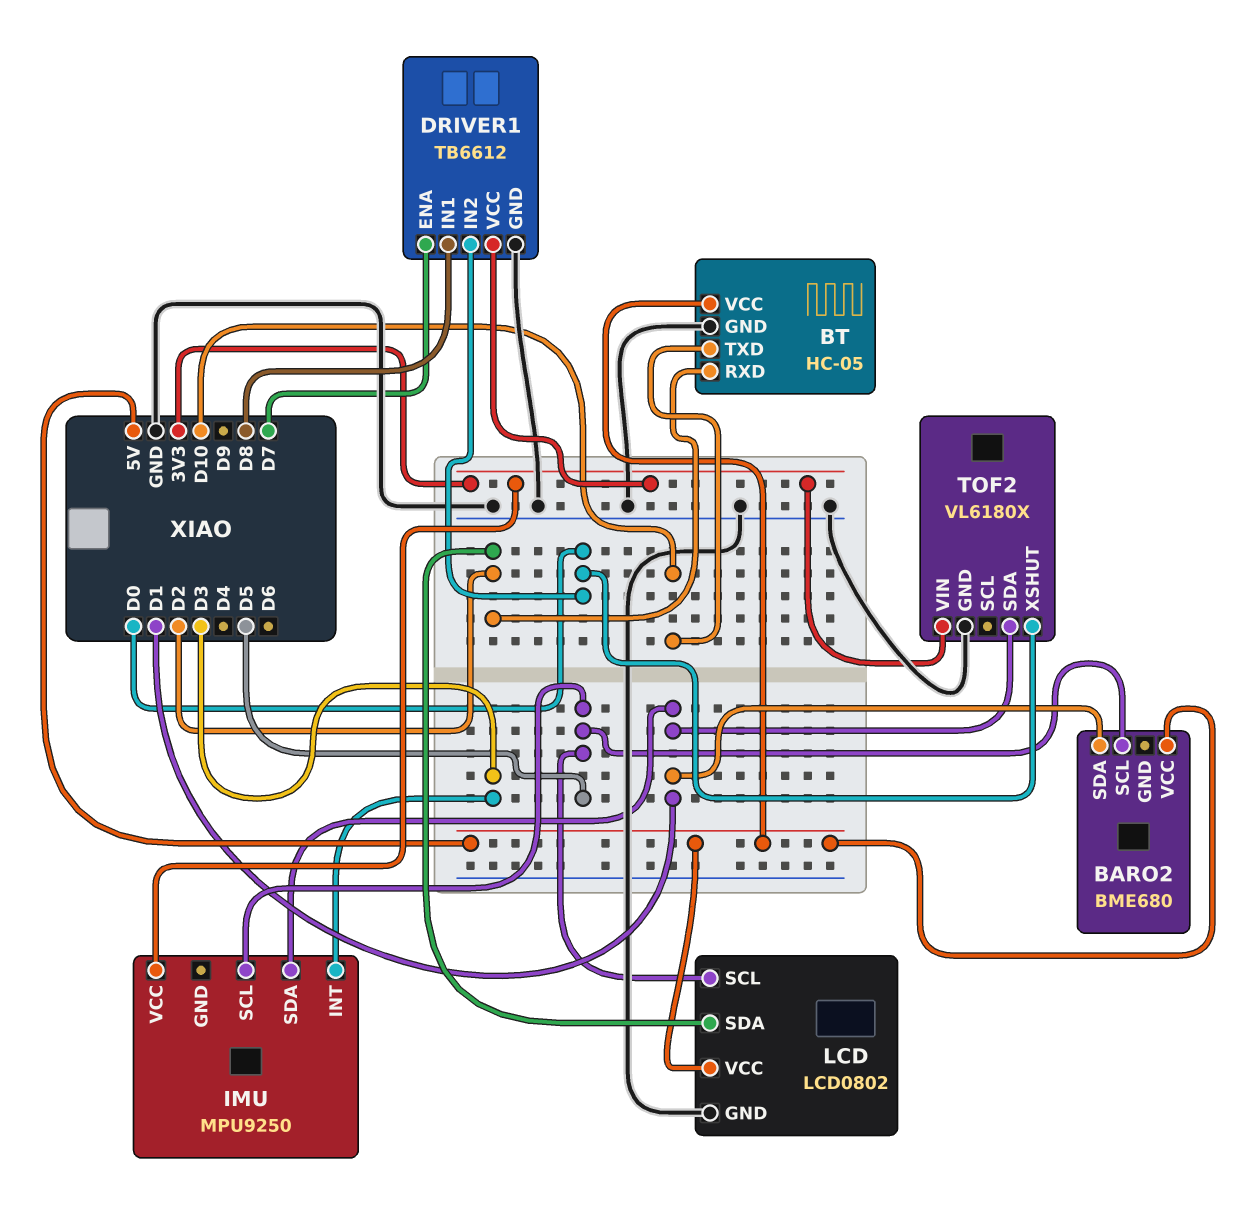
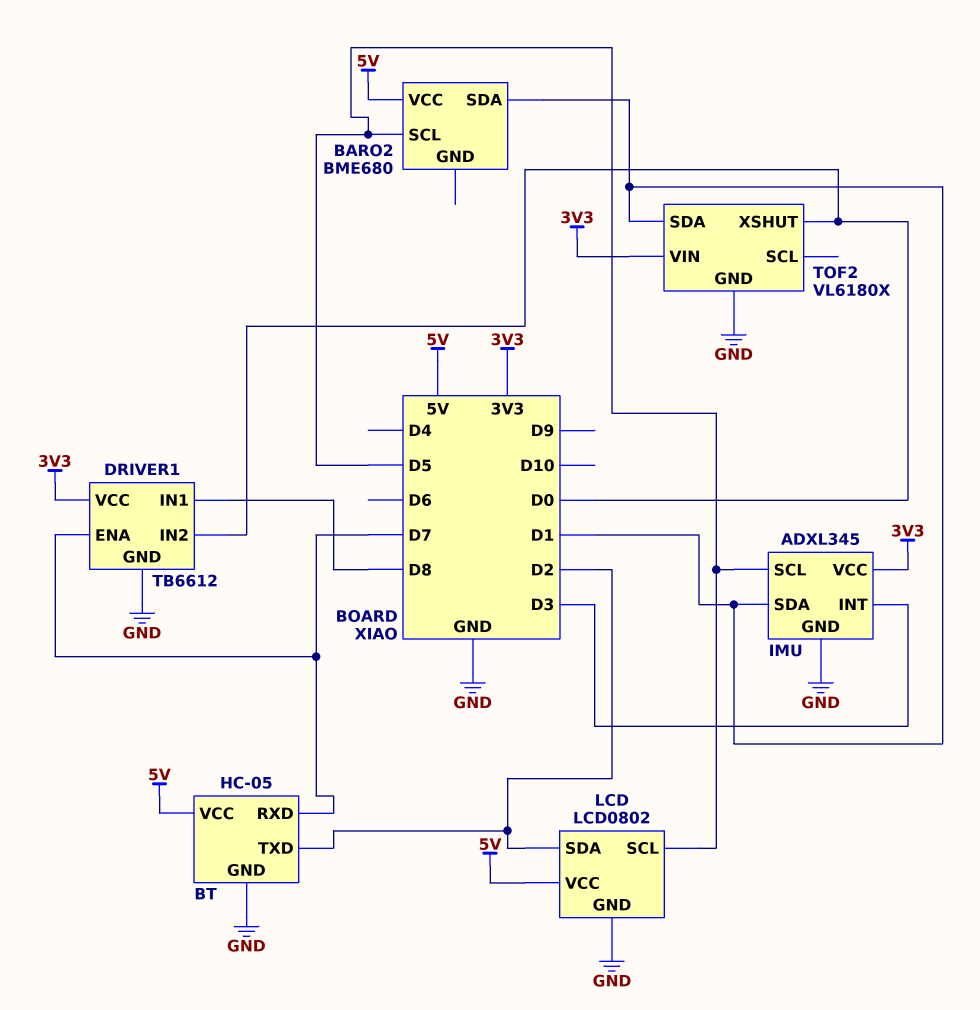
BT pin RXD: D2 -> D7
BT pin TXD: D10 -> D2
IMU: MPU9250 -> ADXL345
IMU pin GND: none -> GND

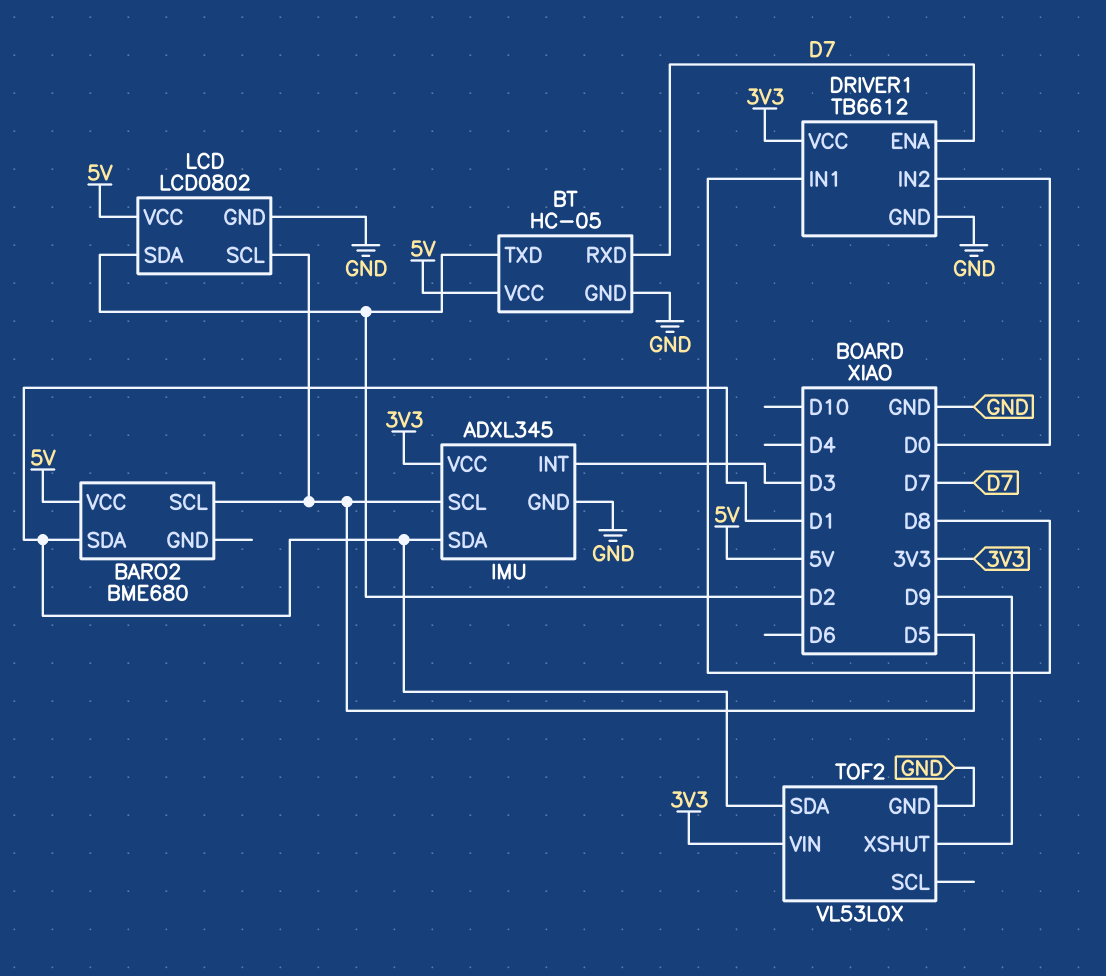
TOF2: VL6180X -> VL53L0X
TOF2 pin XSHUT: D0 -> D9

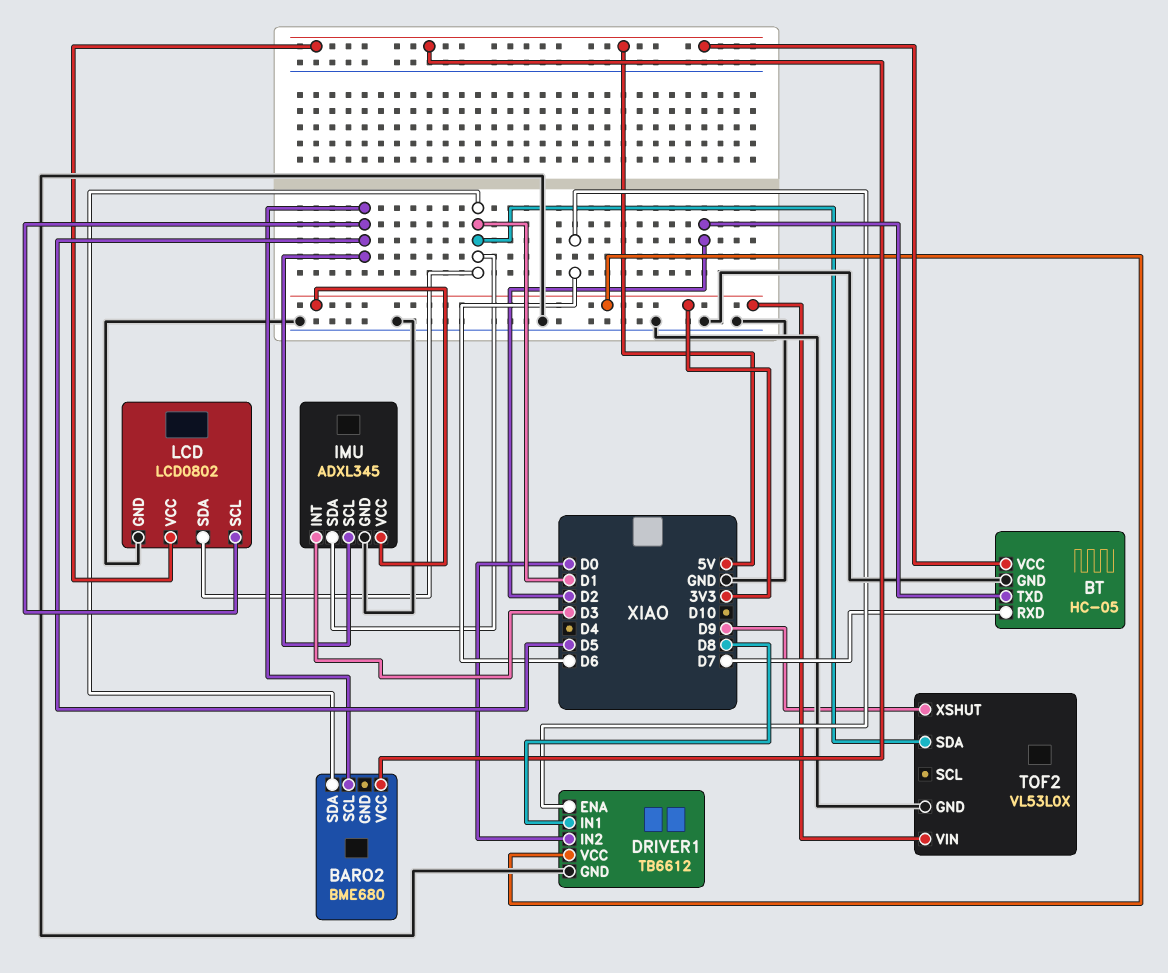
DRIVER1 pin ENA: D7 -> D6
LCD pin SDA: D2 -> D1

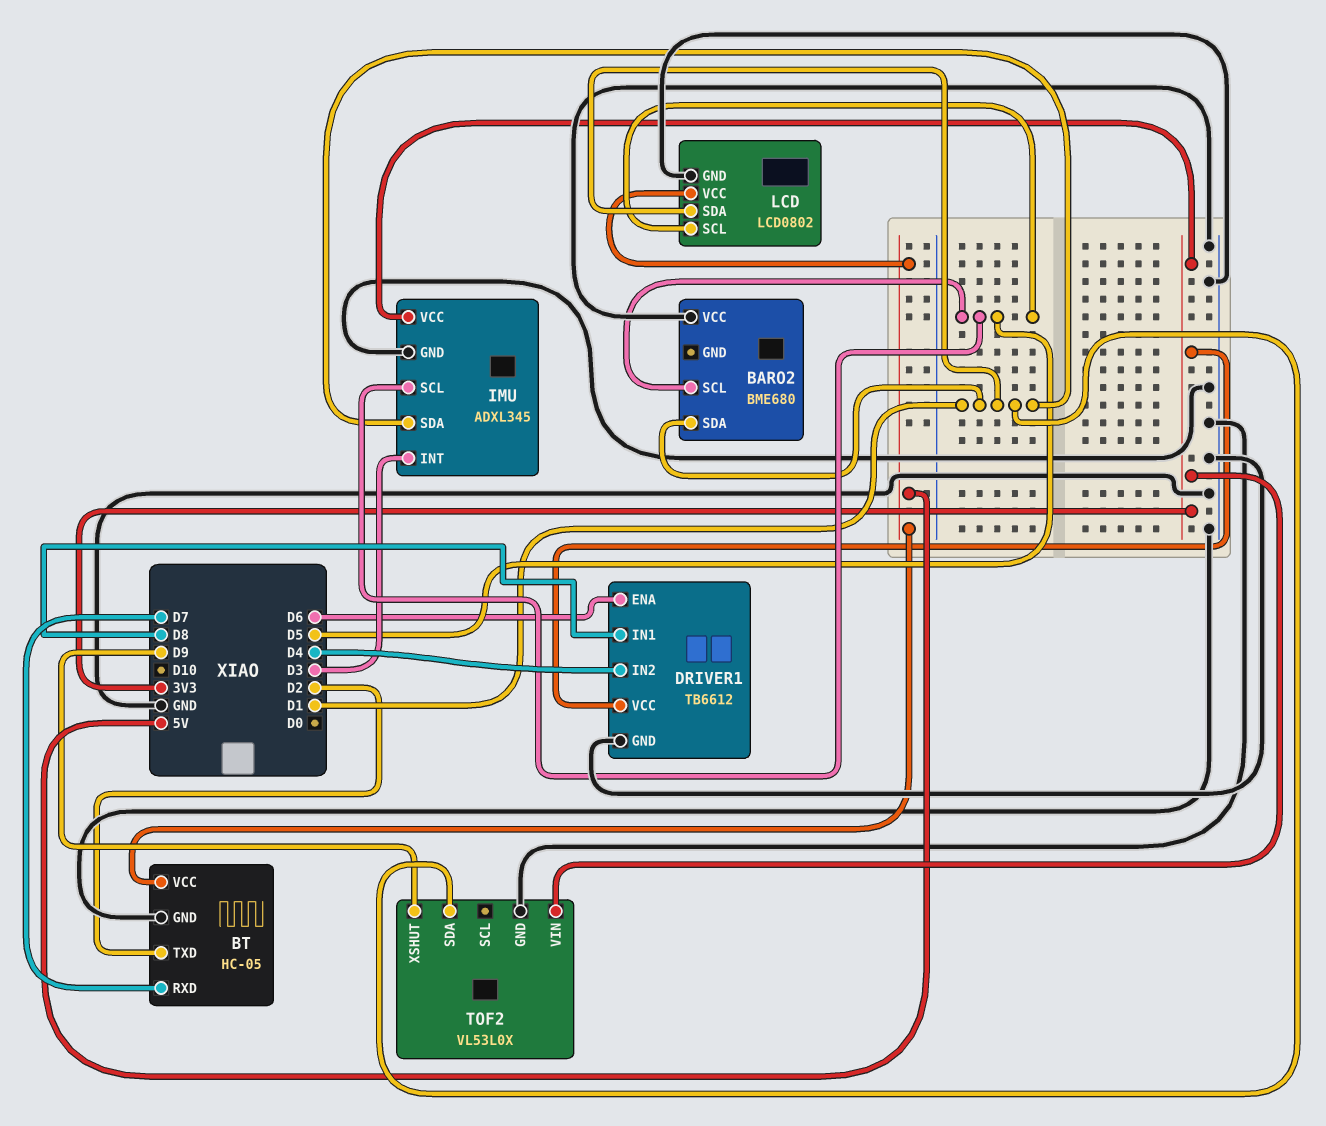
BARO2 pin VCC: 5V -> GND
DRIVER1 pin IN2: D0 -> D4

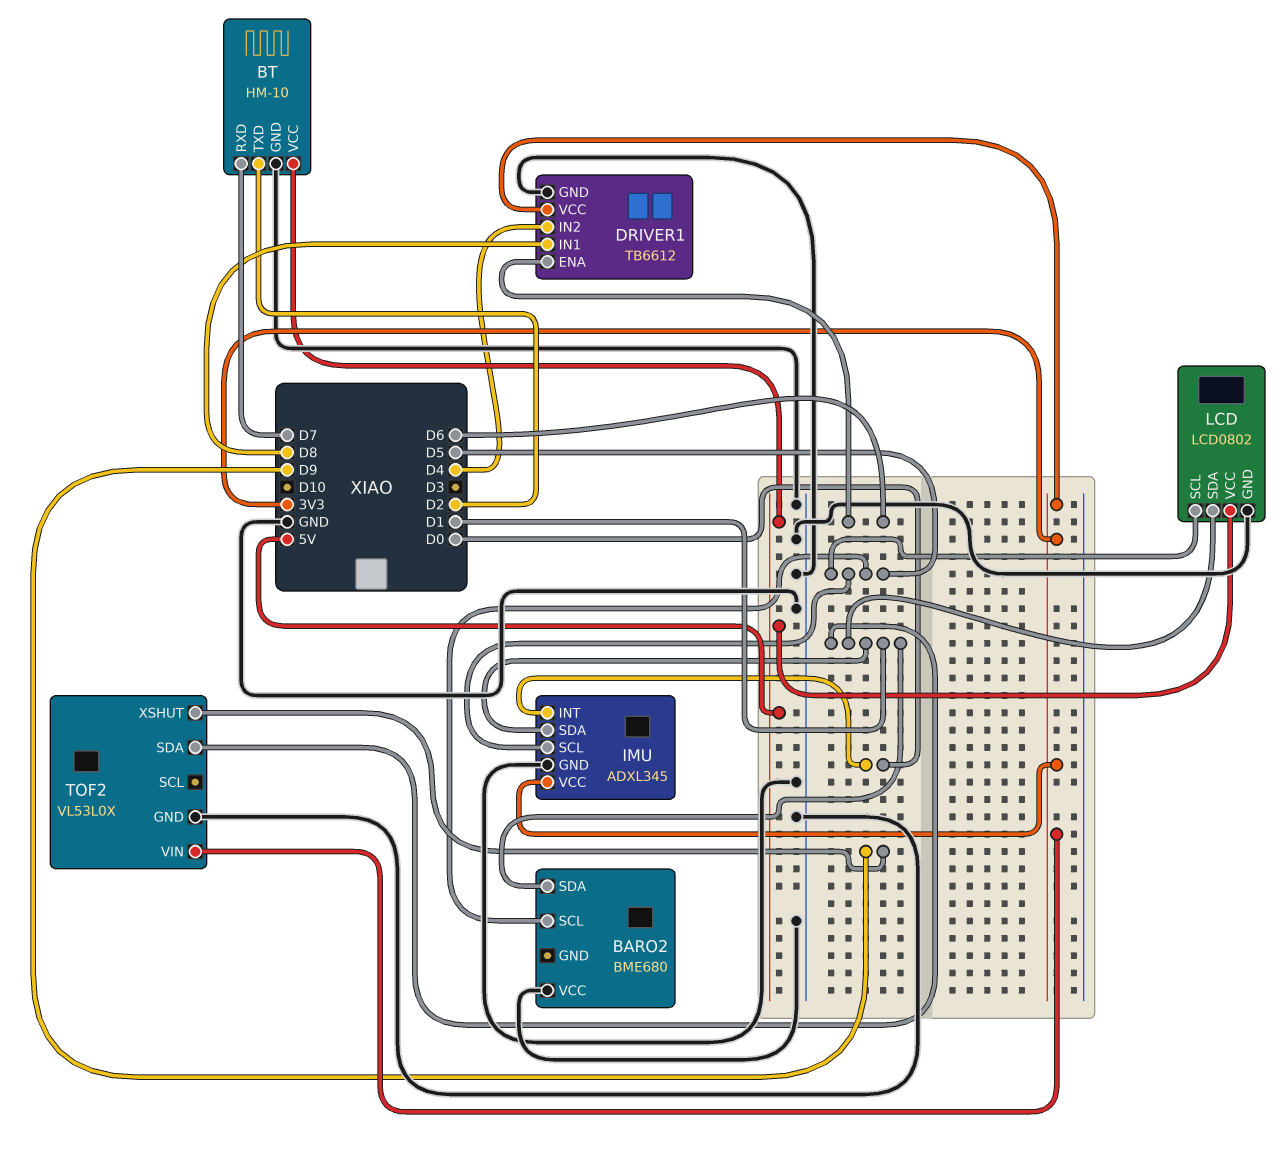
BT: HC-05 -> HM-10
IMU pin INT: D3 -> D0

